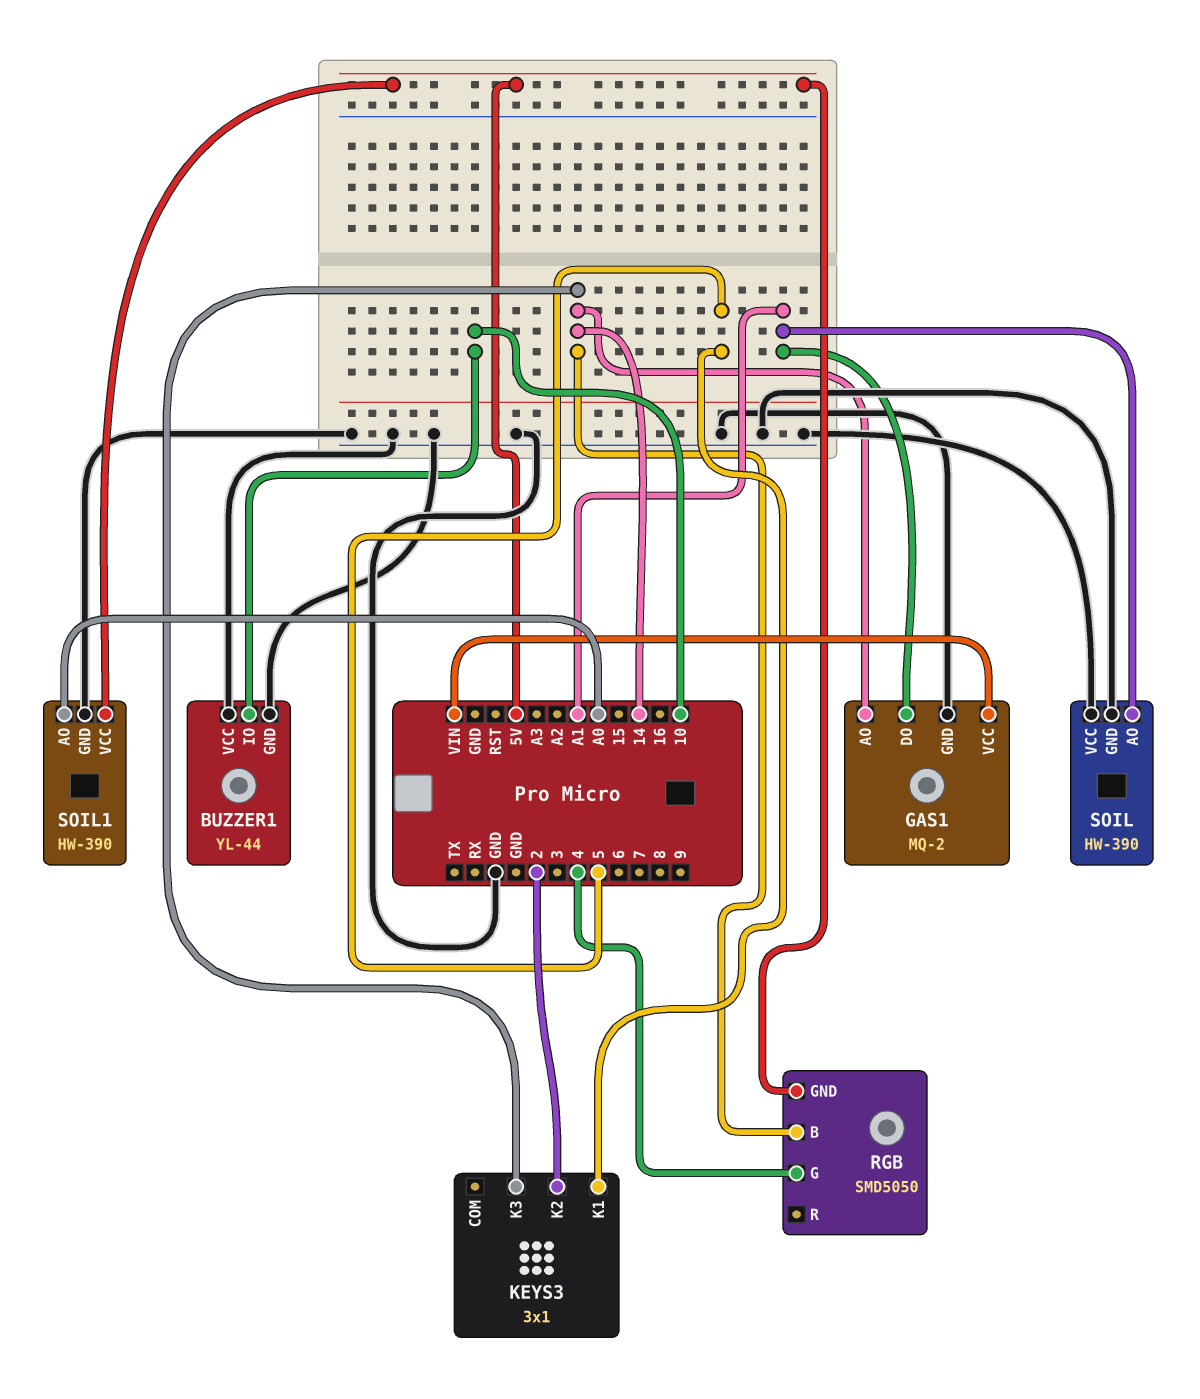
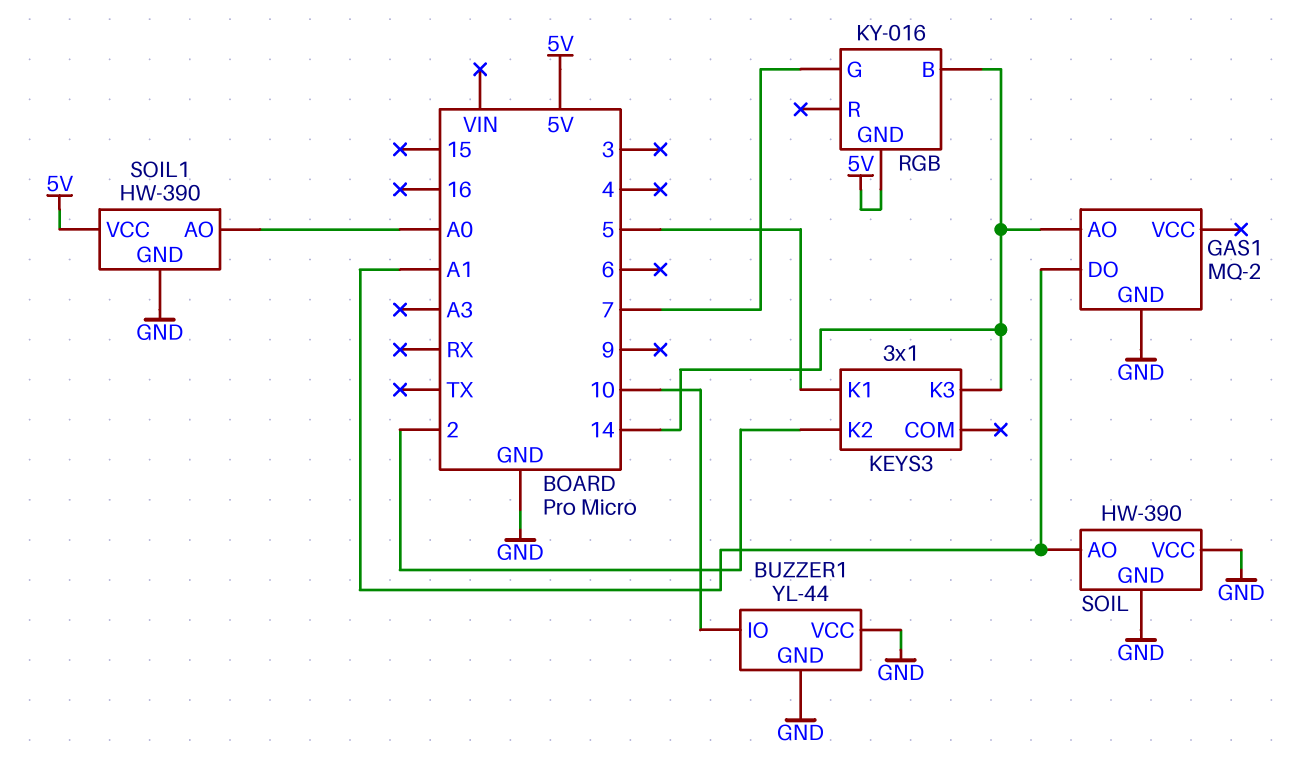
GAS1 pin VCC: VIN -> none
RGB: SMD5050 -> KY-016
RGB pin G: 4 -> 7

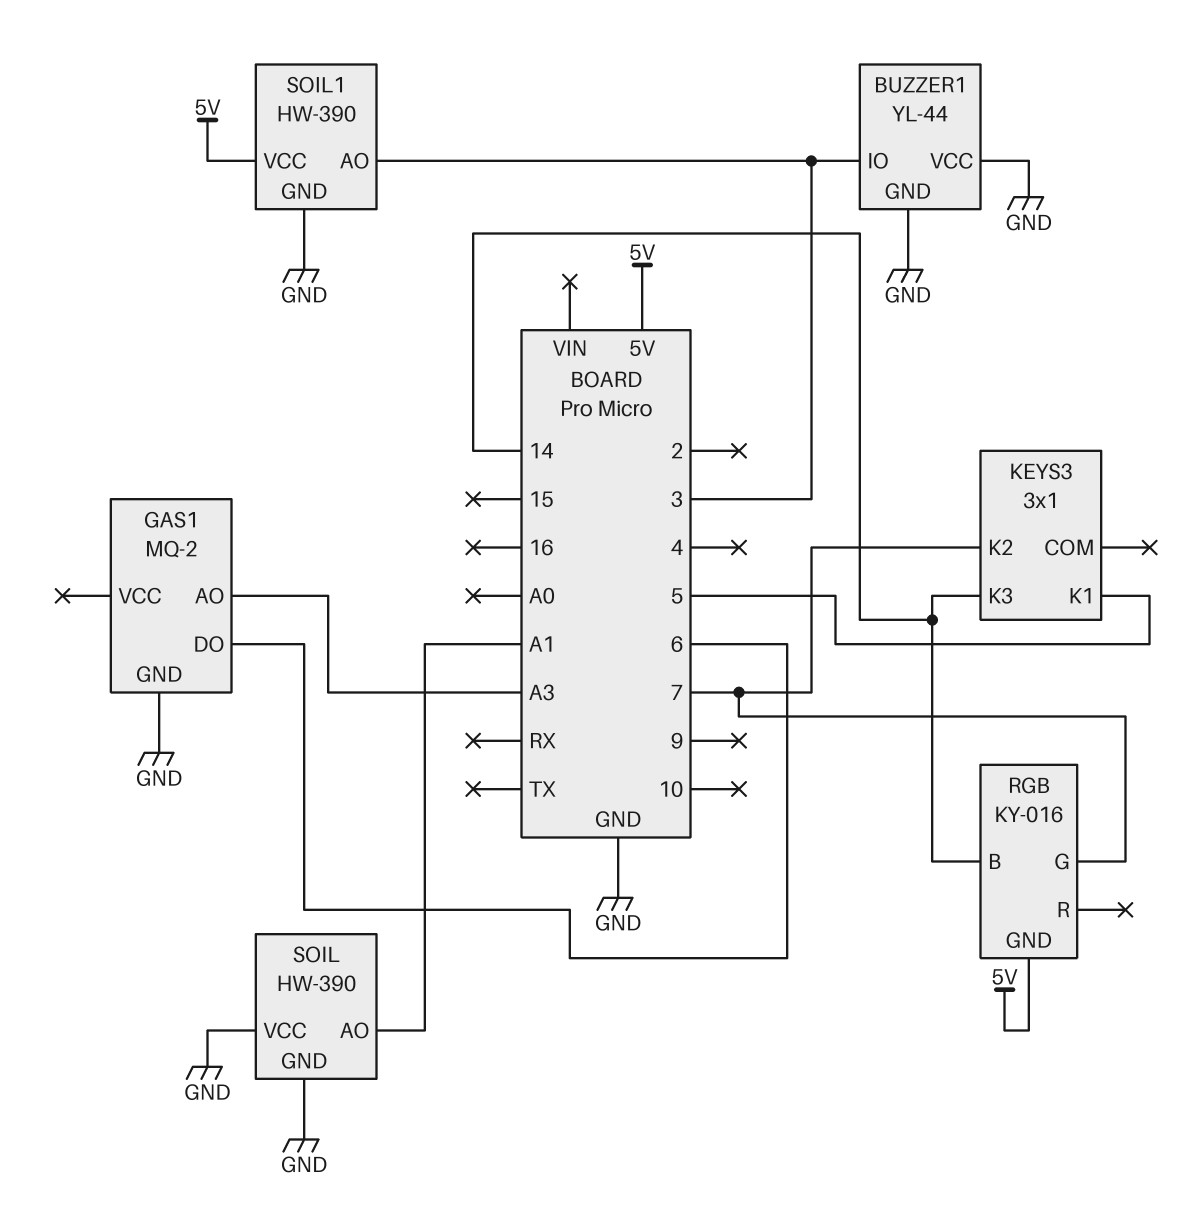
BUZZER1 pin IO: 10 -> 3
GAS1 pin AO: 14 -> A3
GAS1 pin DO: A1 -> 6
KEYS3 pin K2: 2 -> 7
SOIL1 pin AO: A0 -> 3

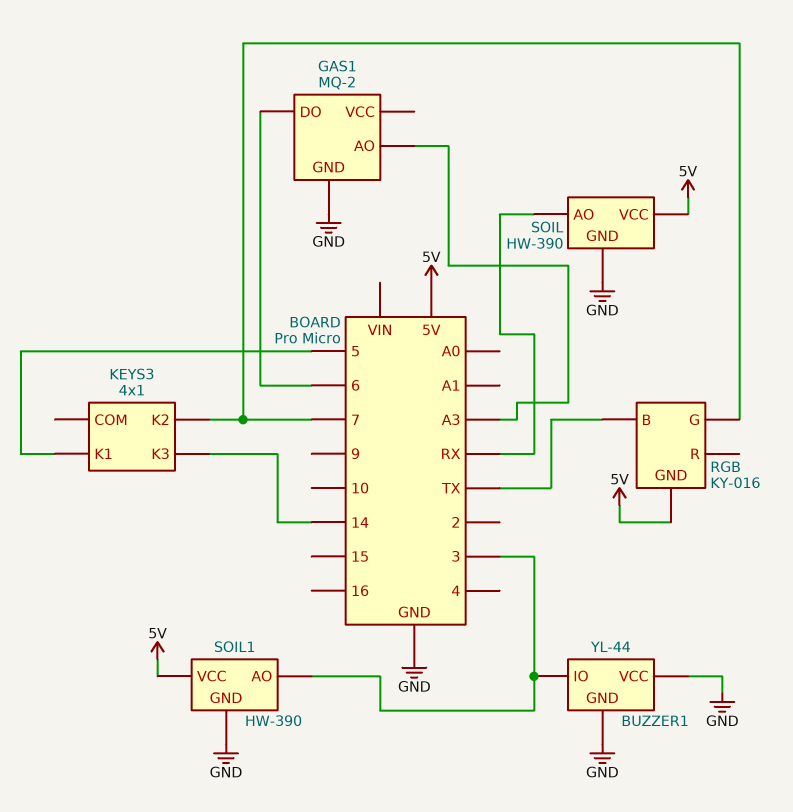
KEYS3: 3x1 -> 4x1
RGB pin B: 14 -> TX
SOIL pin AO: A1 -> RX
SOIL pin VCC: GND -> 5V

